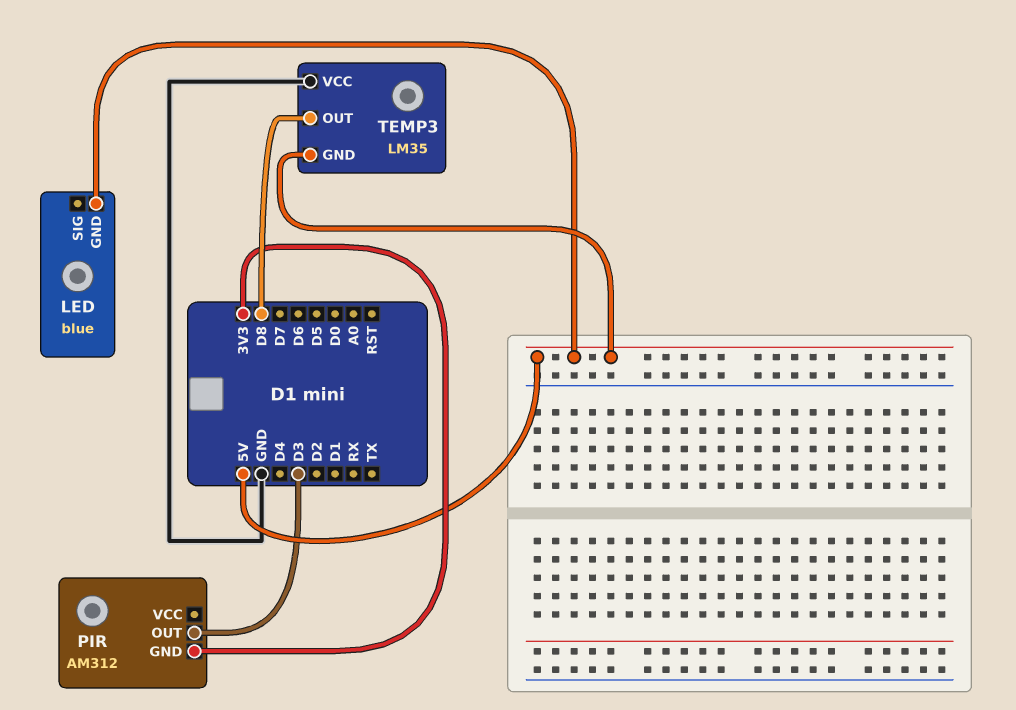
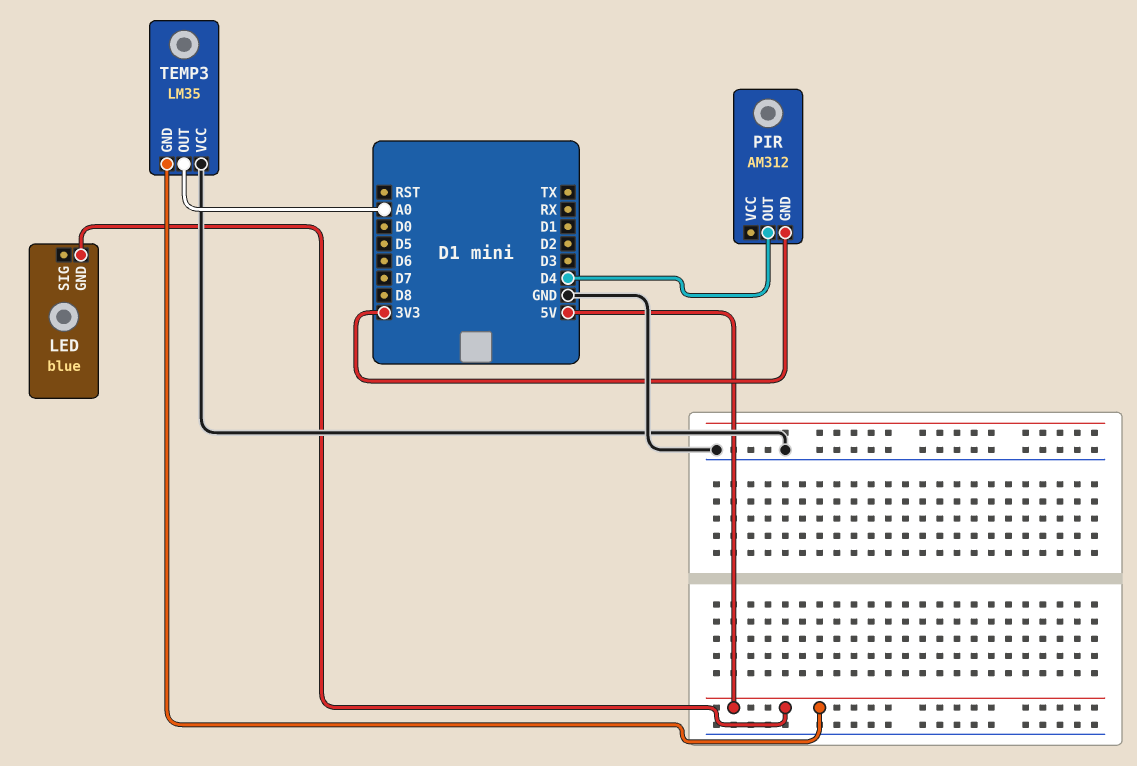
PIR pin OUT: D3 -> D4
TEMP3 pin OUT: D8 -> A0

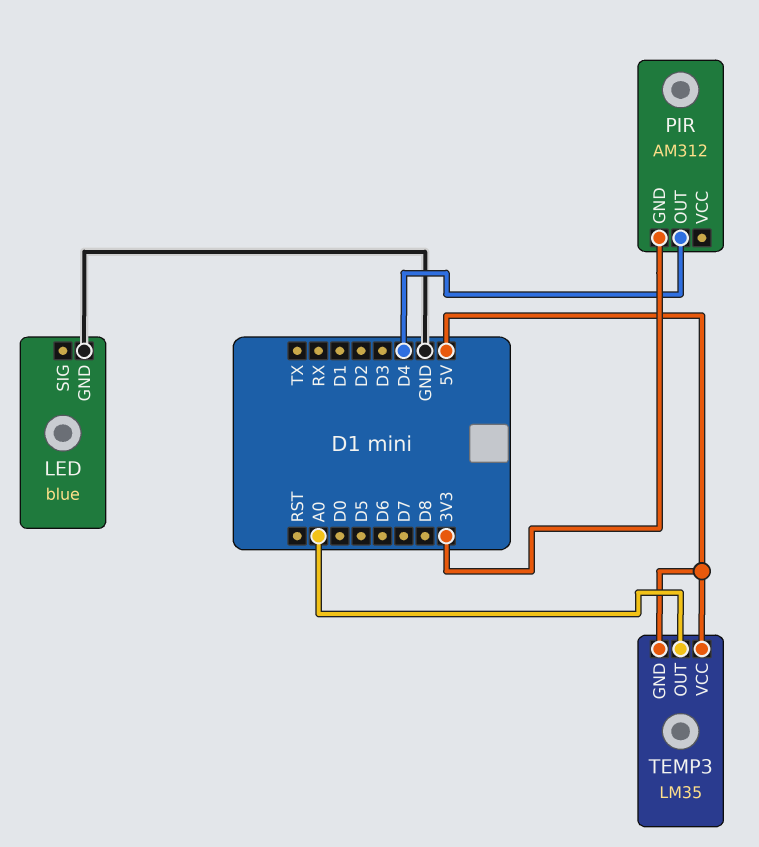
LED pin GND: 5V -> GND
TEMP3 pin VCC: GND -> 5V

